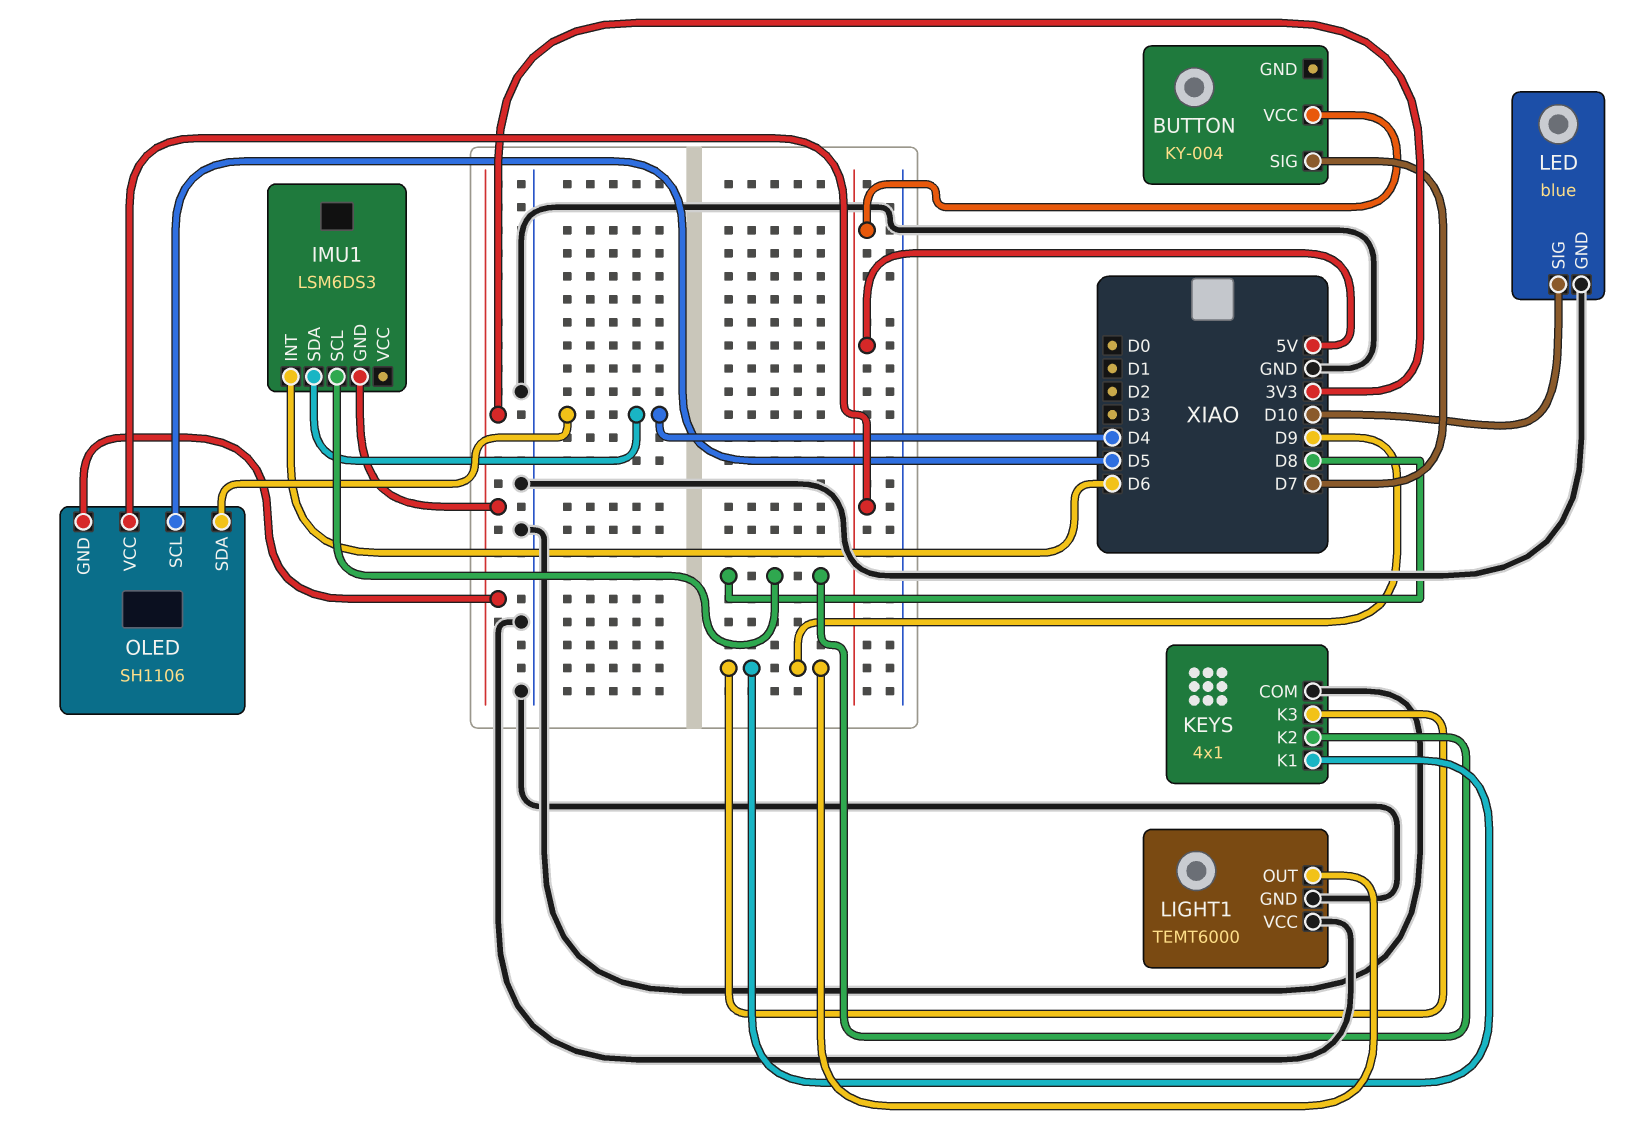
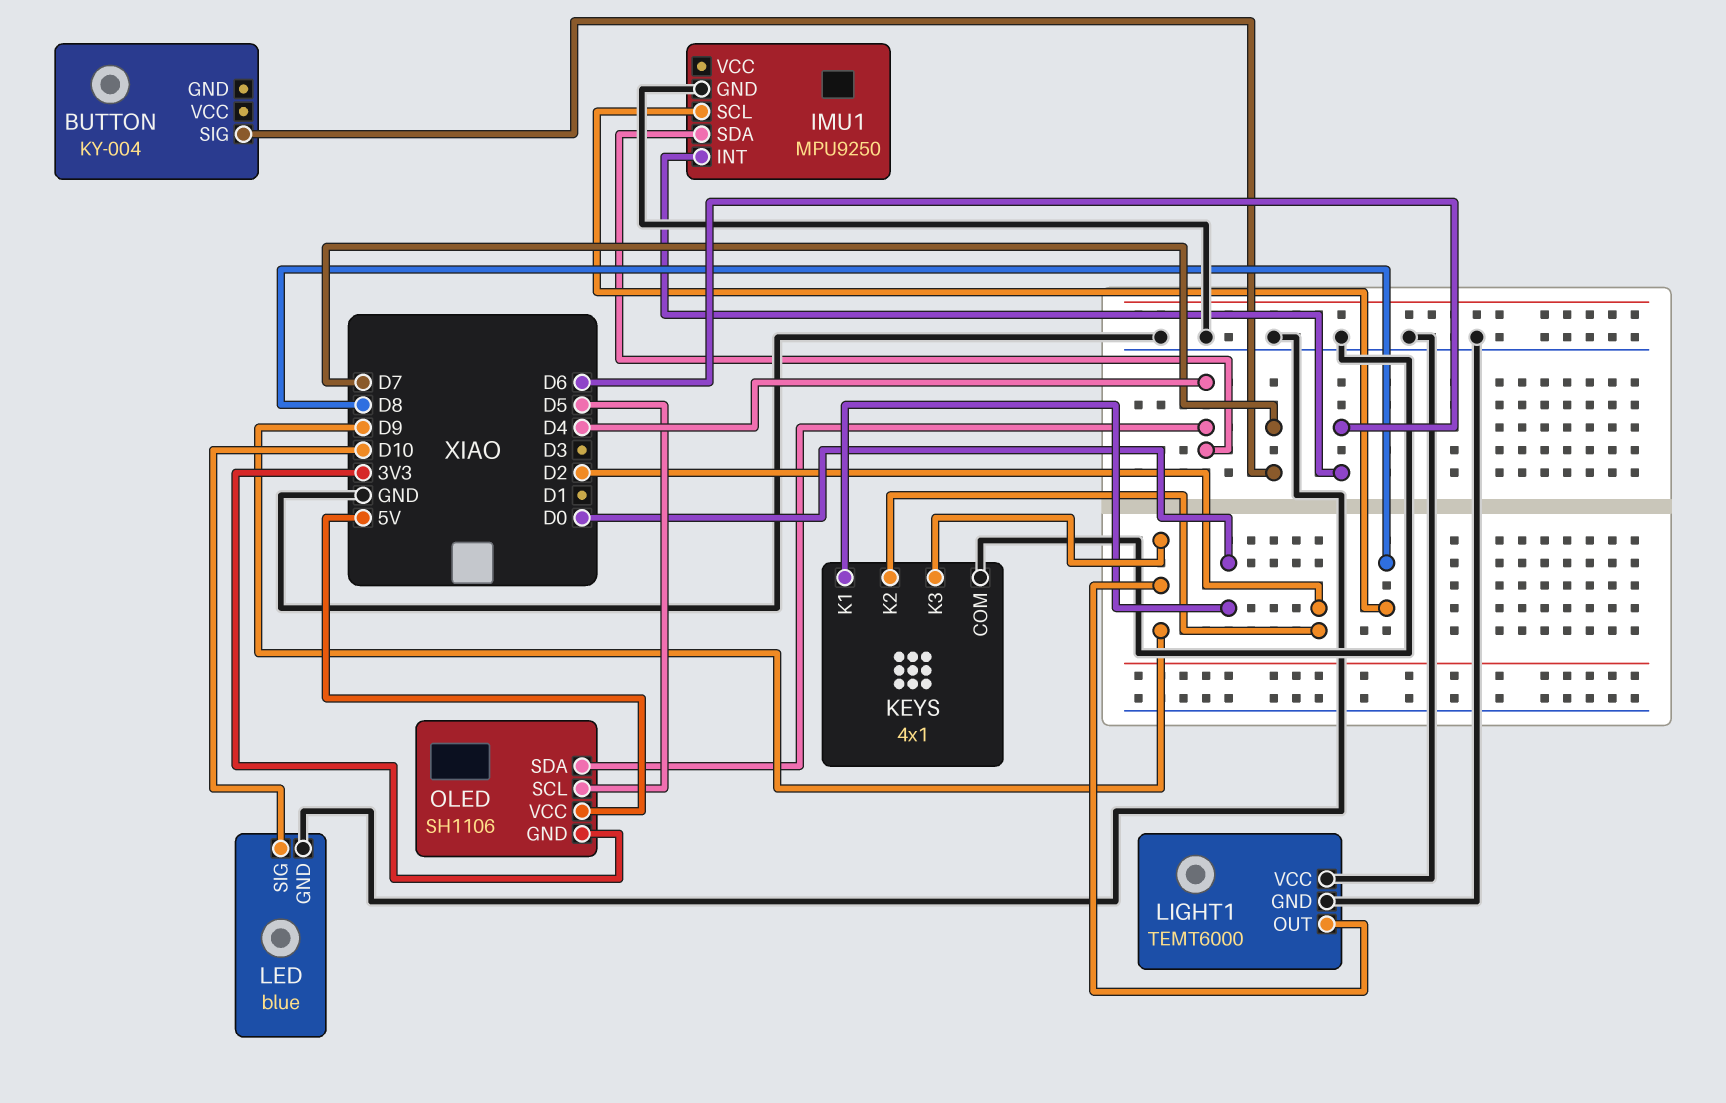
BUTTON pin VCC: 5V -> none
IMU1: LSM6DS3 -> MPU9250
IMU1 pin GND: 3V3 -> GND
KEYS pin K1: D9 -> D0
KEYS pin K2: D8 -> D2

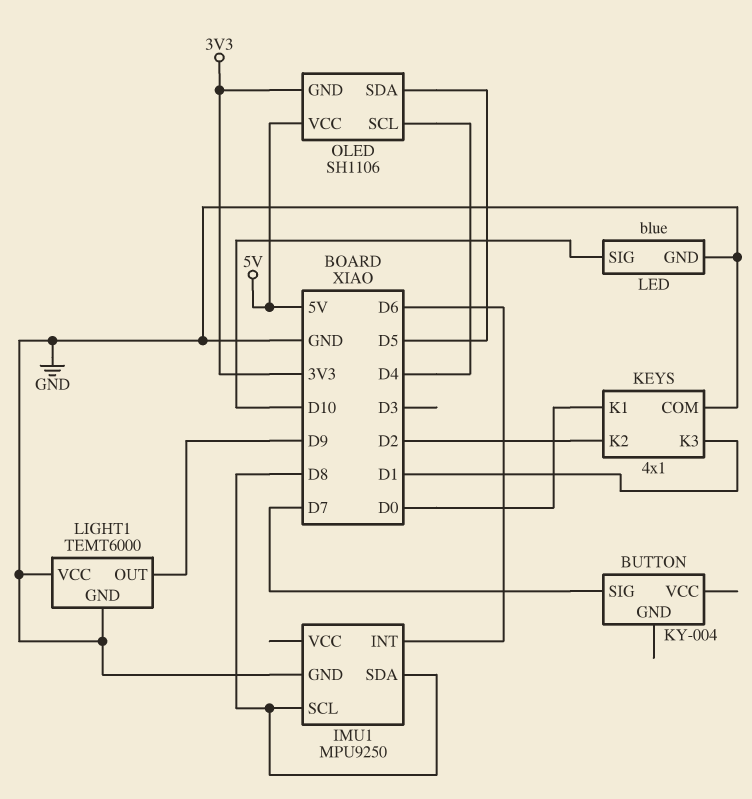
IMU1 pin SDA: D4 -> D8
KEYS pin K3: D9 -> D1
OLED pin SCL: D5 -> D4
OLED pin SDA: D4 -> D5

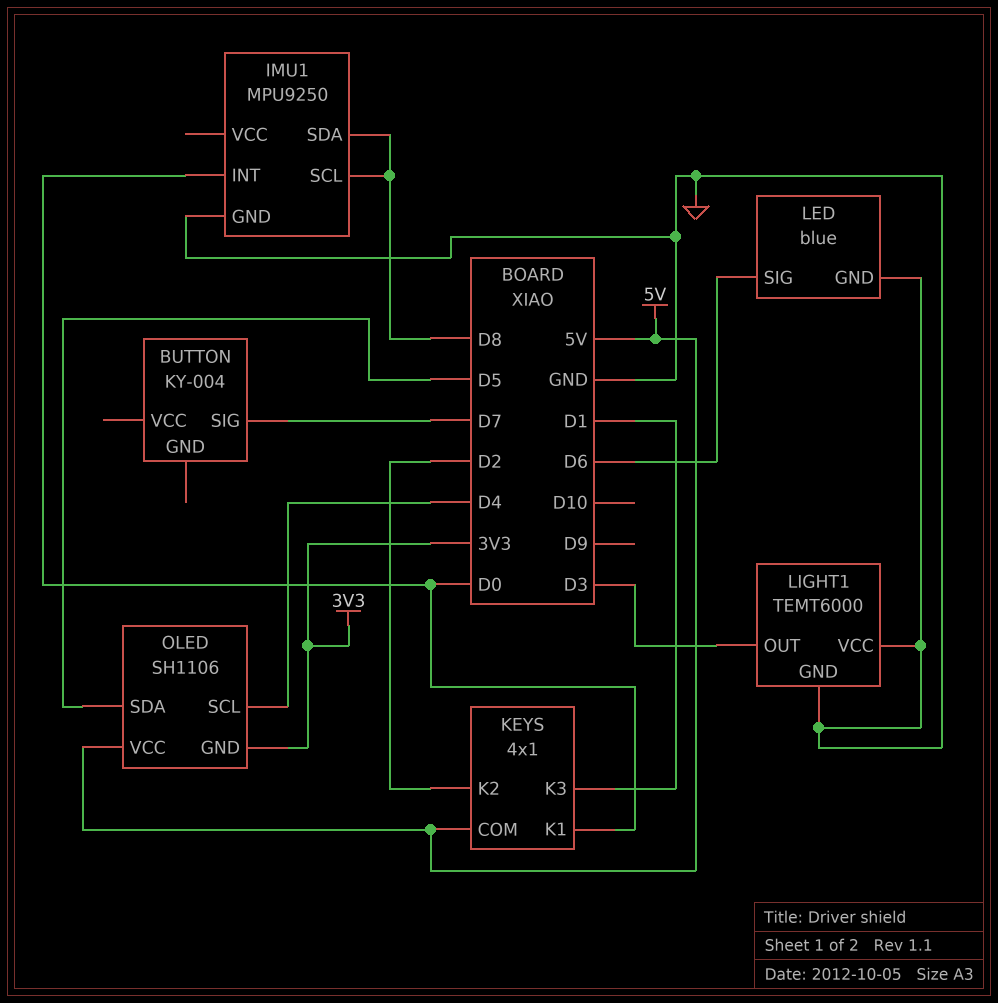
IMU1 pin INT: D6 -> D0
KEYS pin COM: GND -> 5V
LED pin SIG: D10 -> D6
LIGHT1 pin OUT: D9 -> D3

